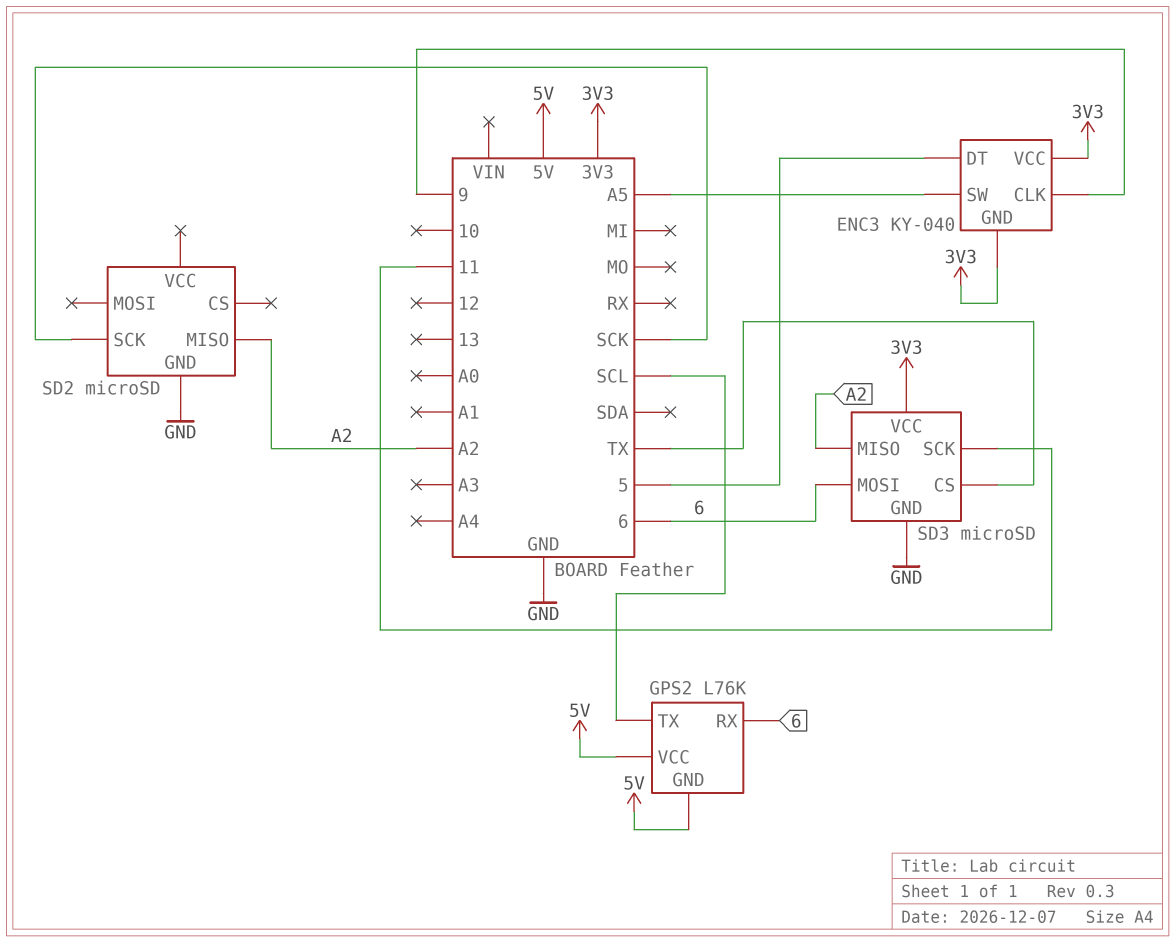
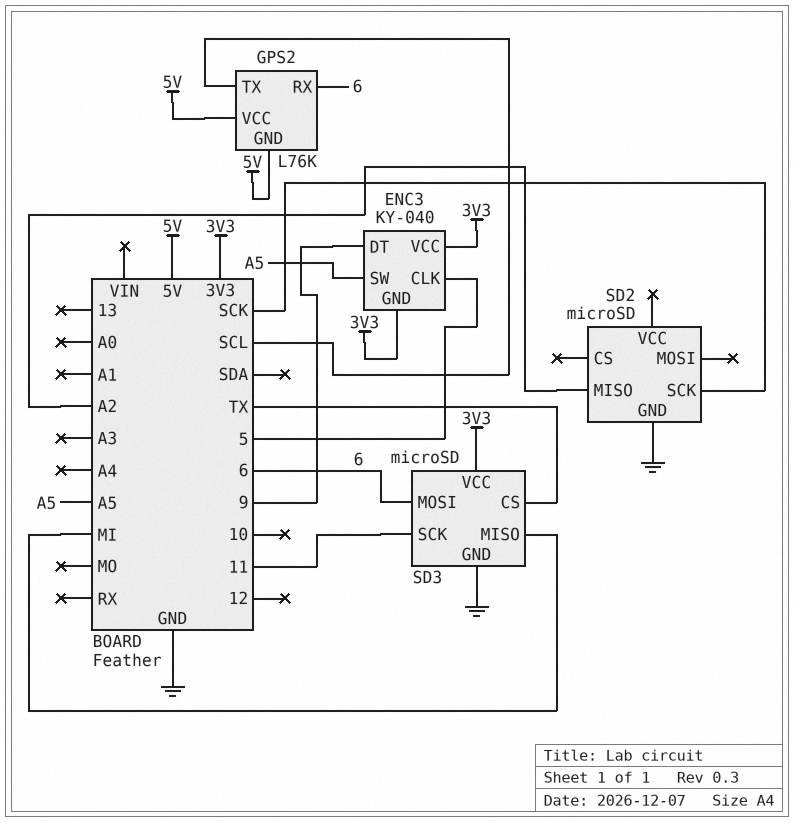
ENC3 pin CLK: 9 -> 5
ENC3 pin DT: 5 -> 9
SD3 pin MISO: A2 -> MI

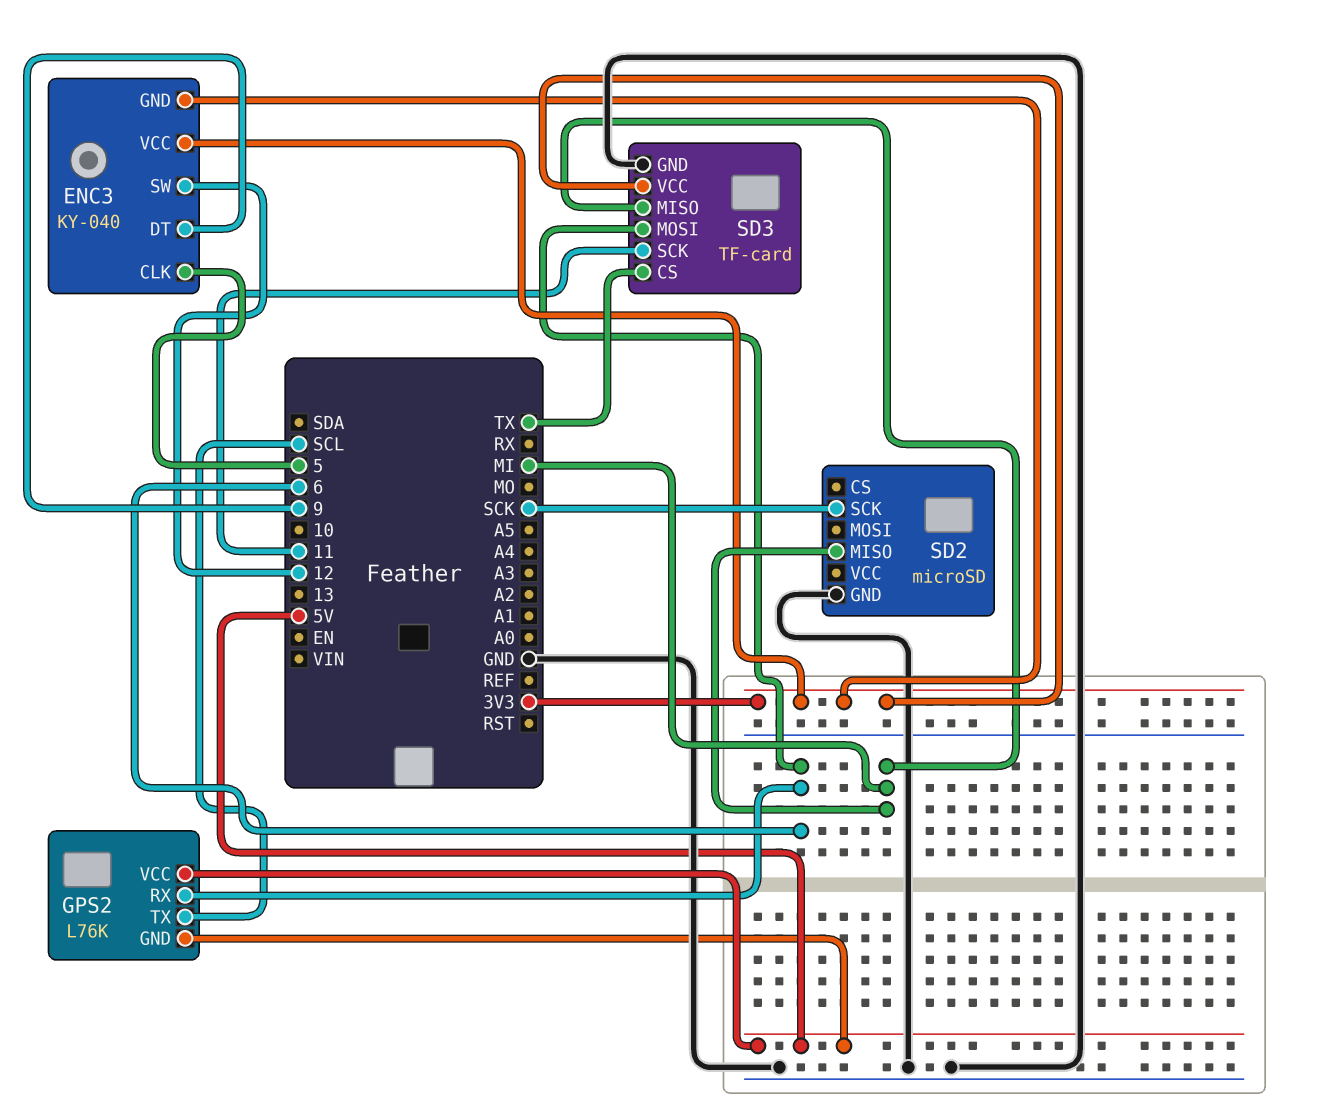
ENC3 pin SW: A5 -> 12
SD2 pin MISO: A2 -> MI
SD3: microSD -> TF-card

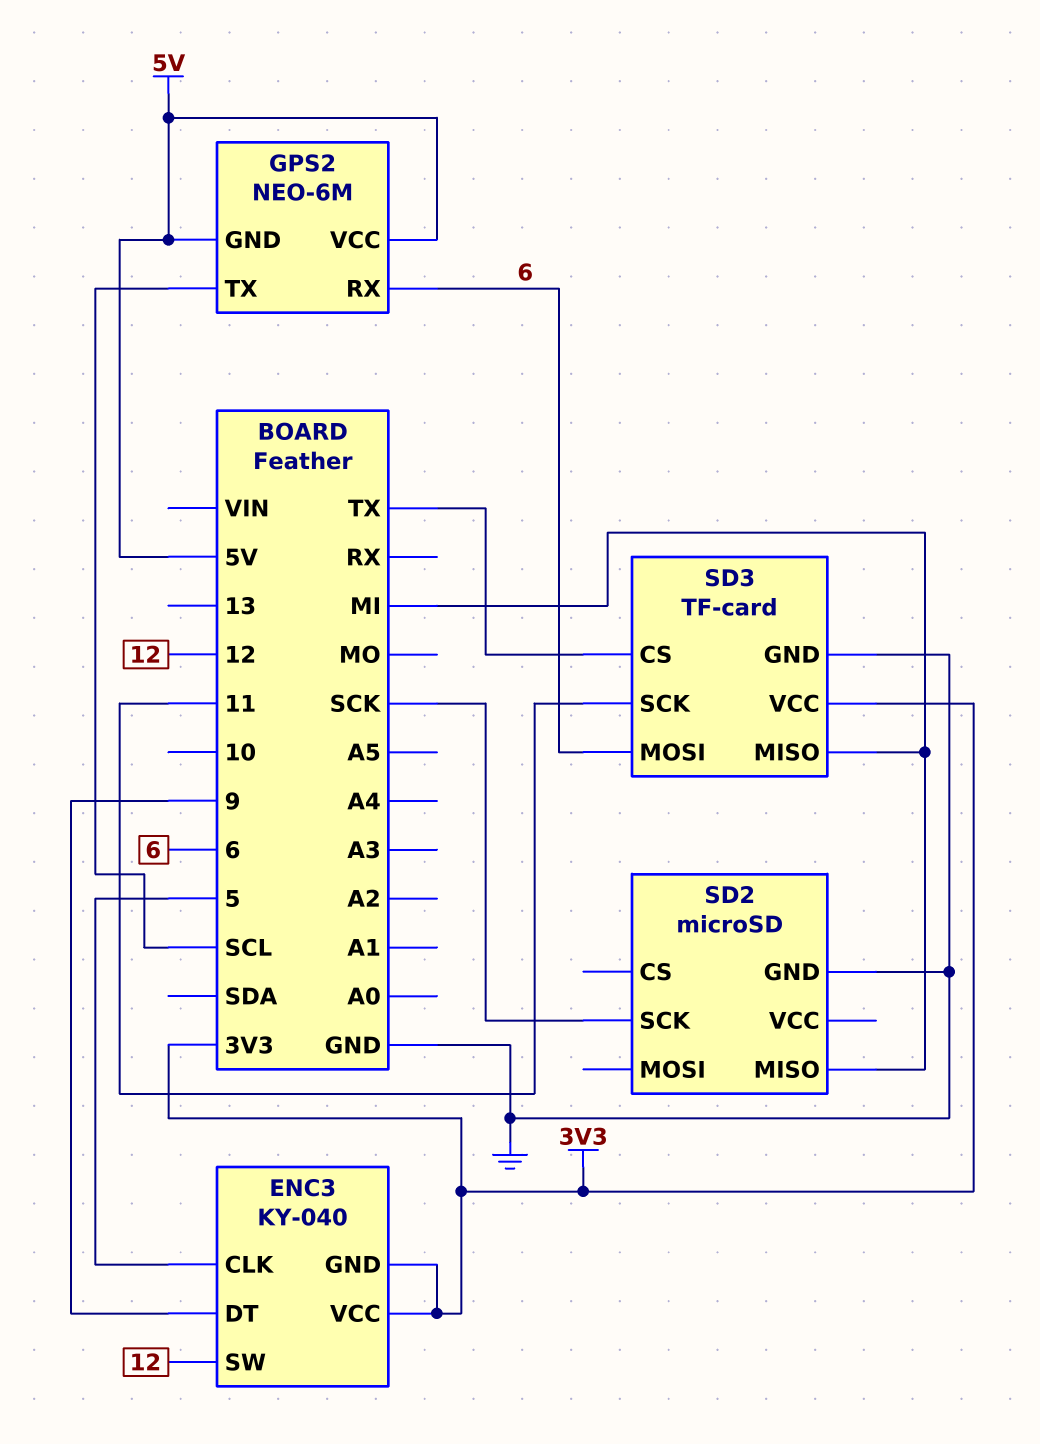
GPS2: L76K -> NEO-6M

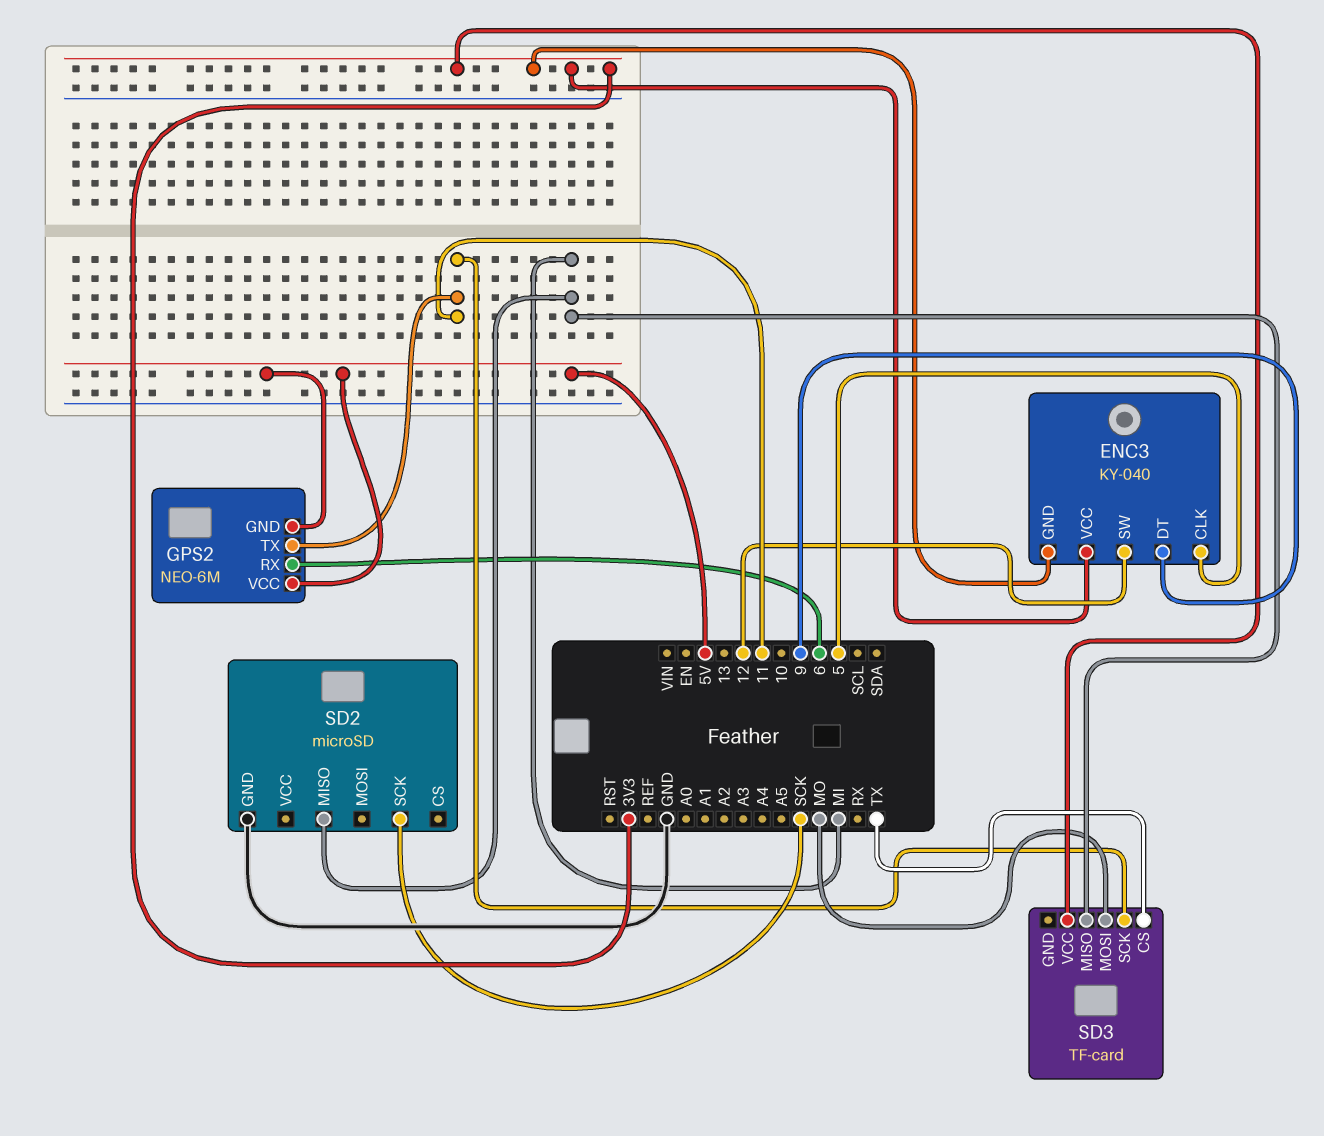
GPS2 pin TX: SCL -> 11
SD3 pin GND: GND -> none
SD3 pin MOSI: 6 -> MO

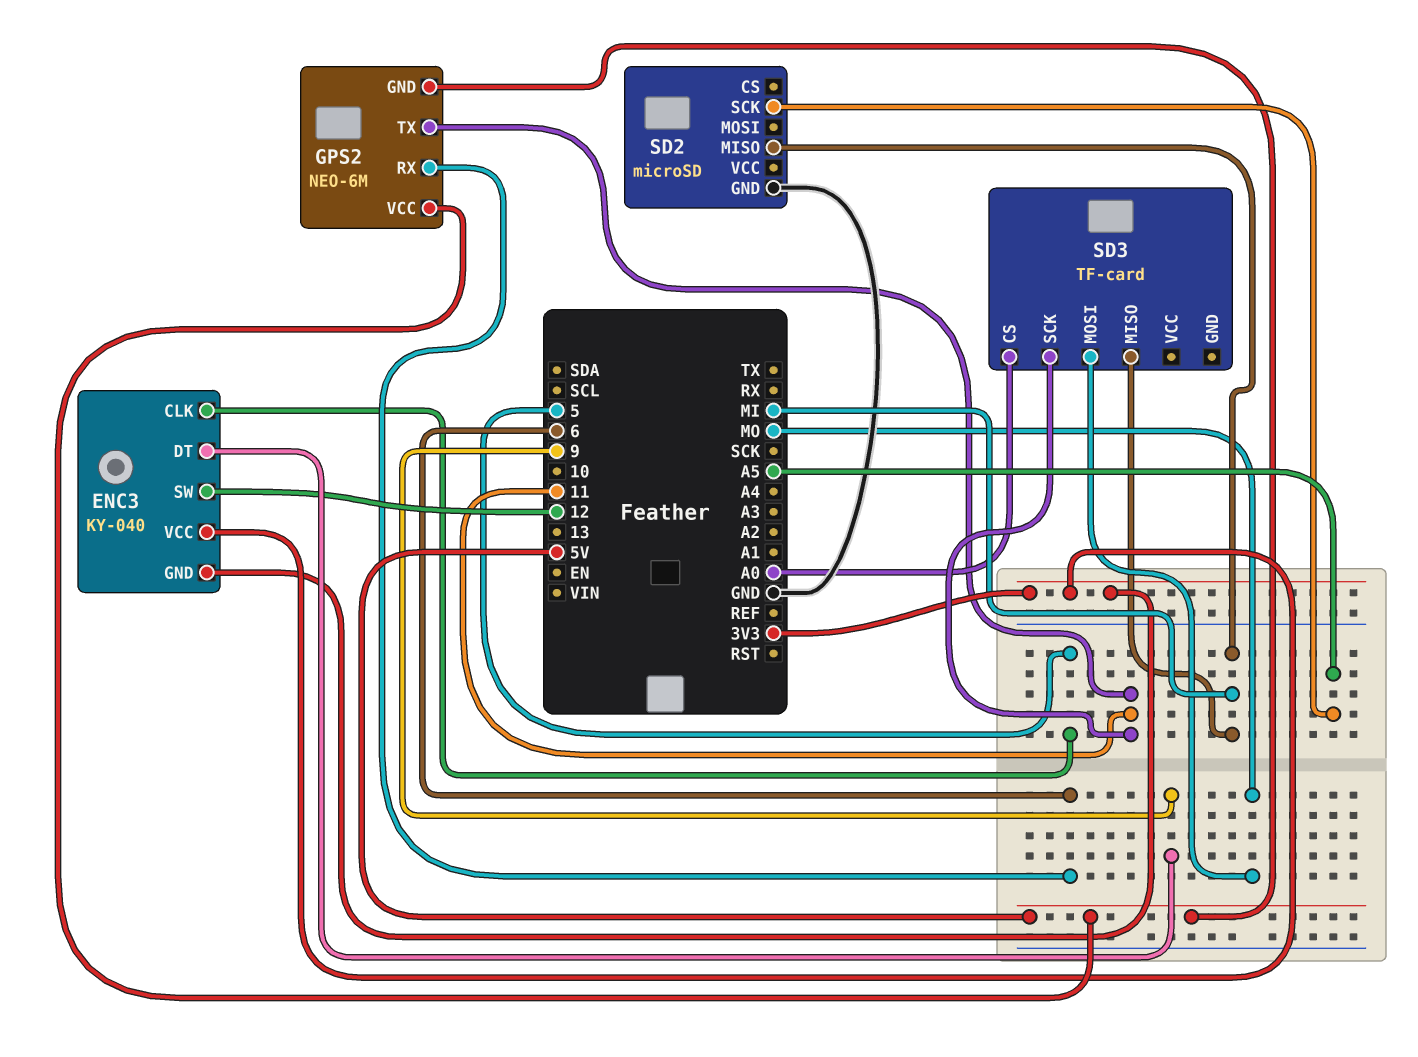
SD2 pin SCK: SCK -> A5
SD3 pin CS: TX -> A0
SD3 pin VCC: 3V3 -> none

